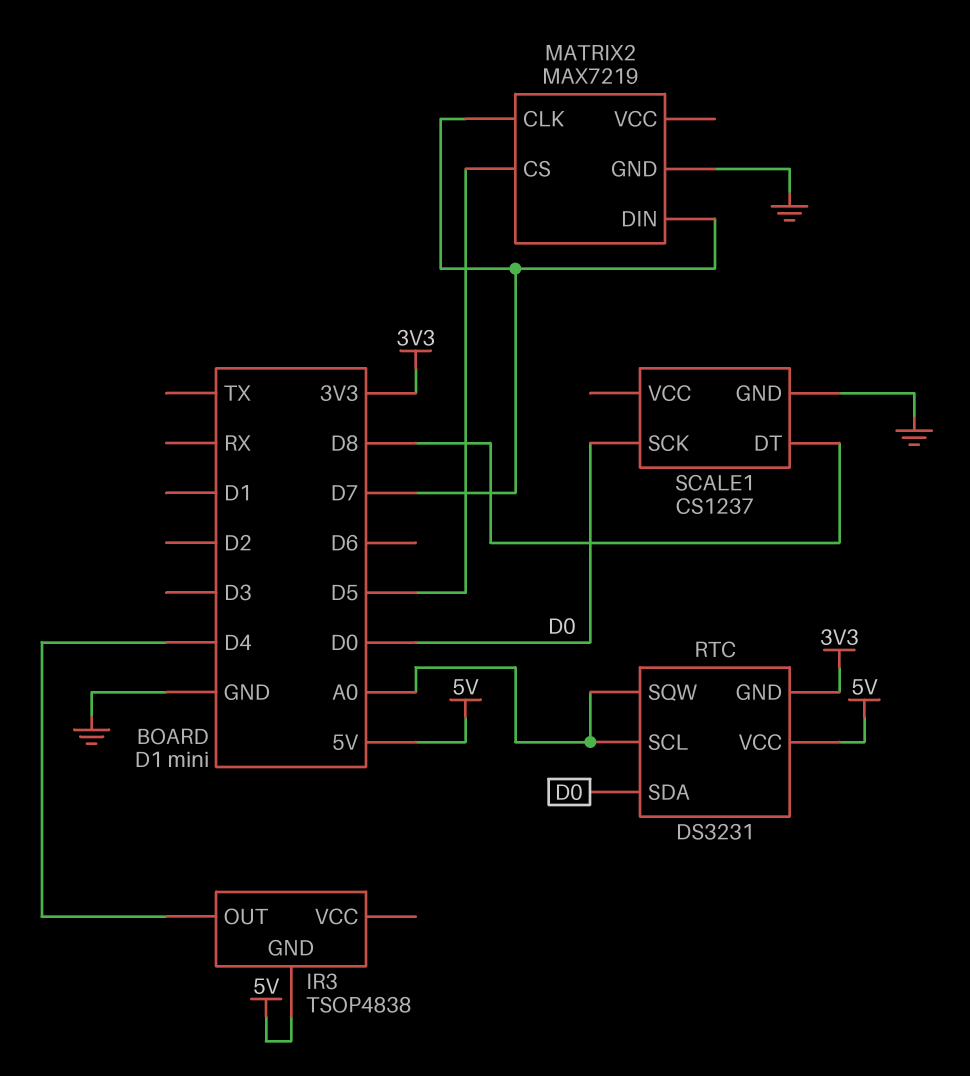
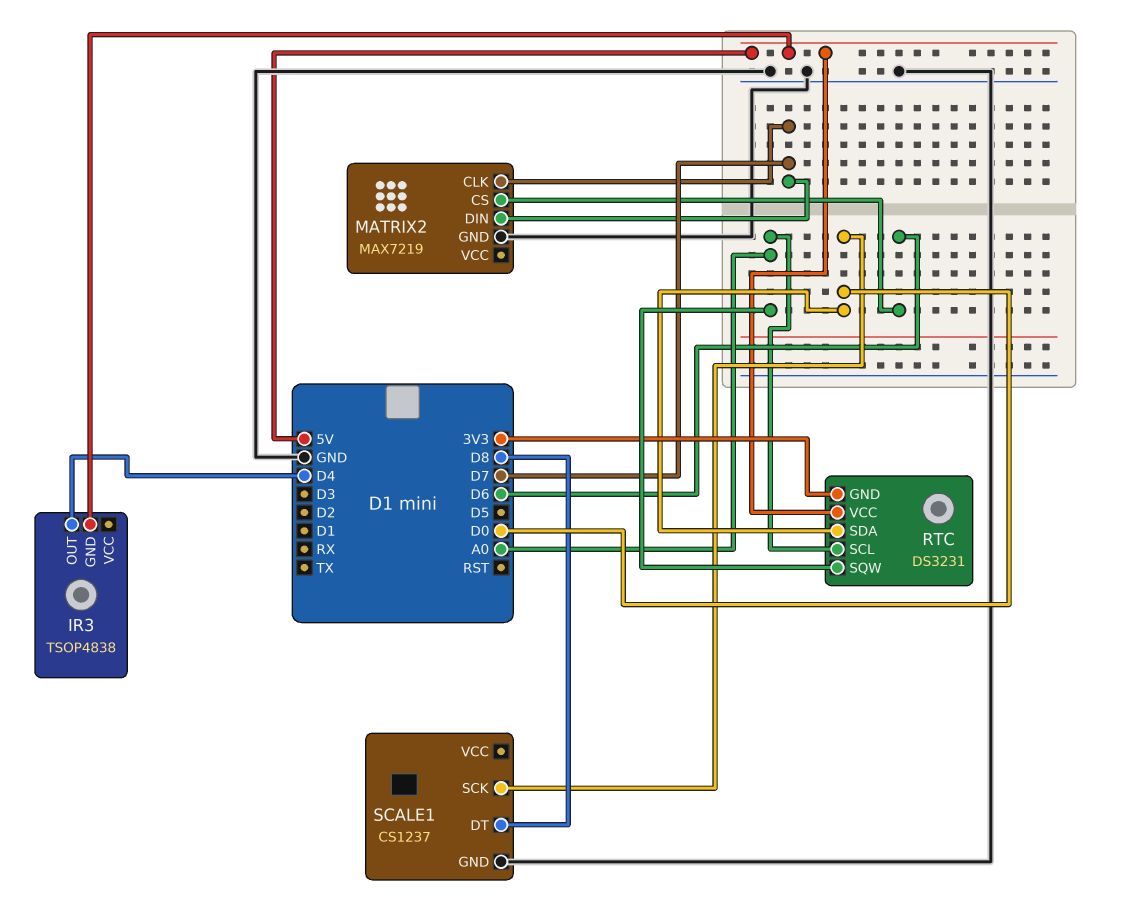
MATRIX2 pin CS: D5 -> D6

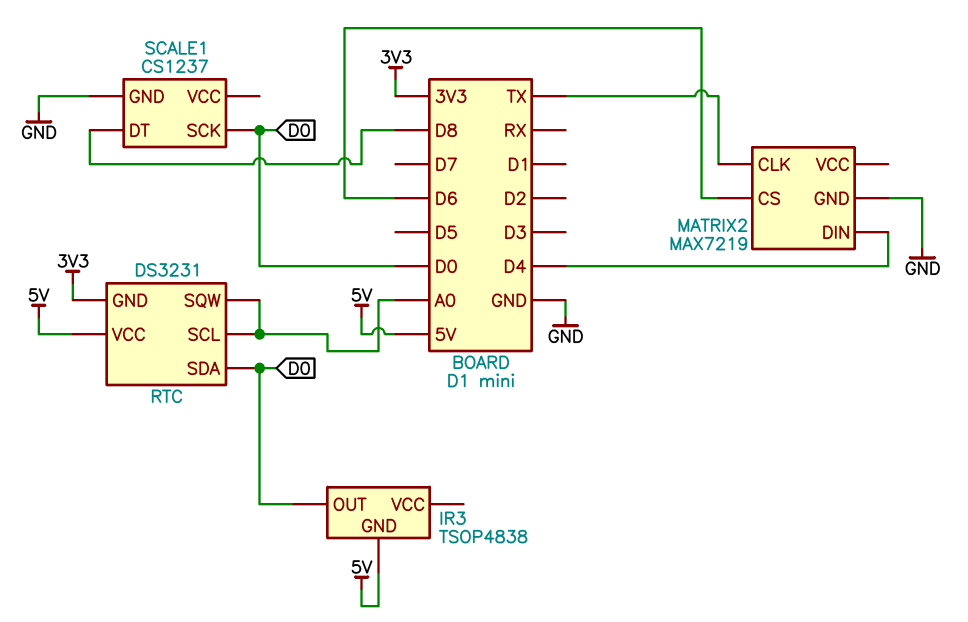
IR3 pin OUT: D4 -> D0
MATRIX2 pin CLK: D7 -> TX
MATRIX2 pin DIN: D7 -> D4

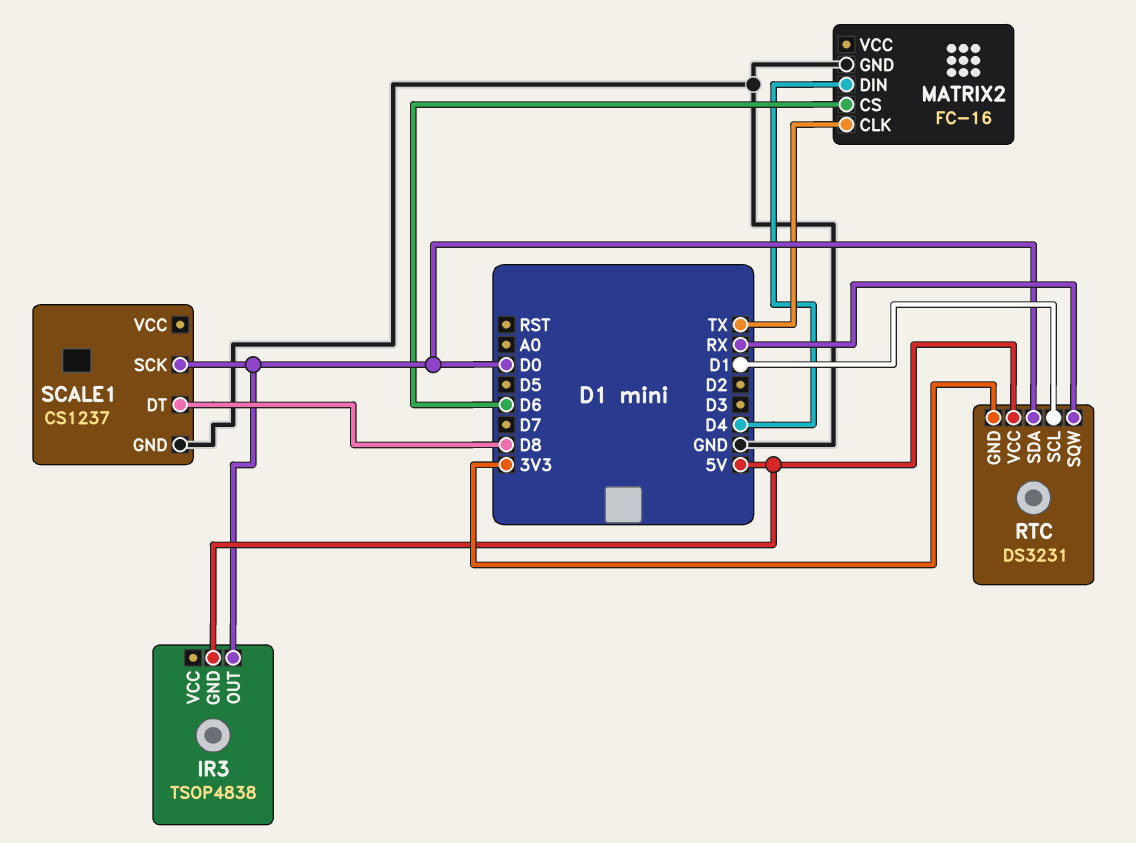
MATRIX2: MAX7219 -> FC-16
RTC pin SCL: A0 -> D1
RTC pin SQW: A0 -> RX

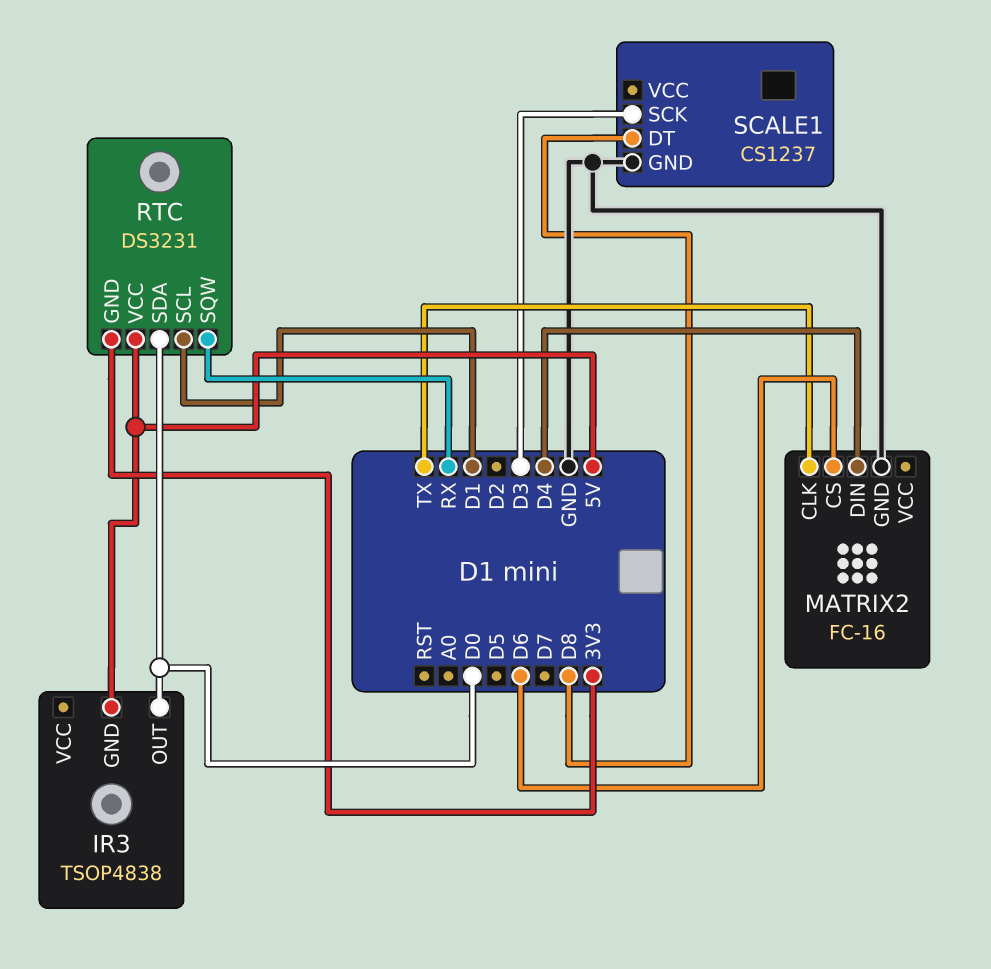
SCALE1 pin SCK: D0 -> D3

